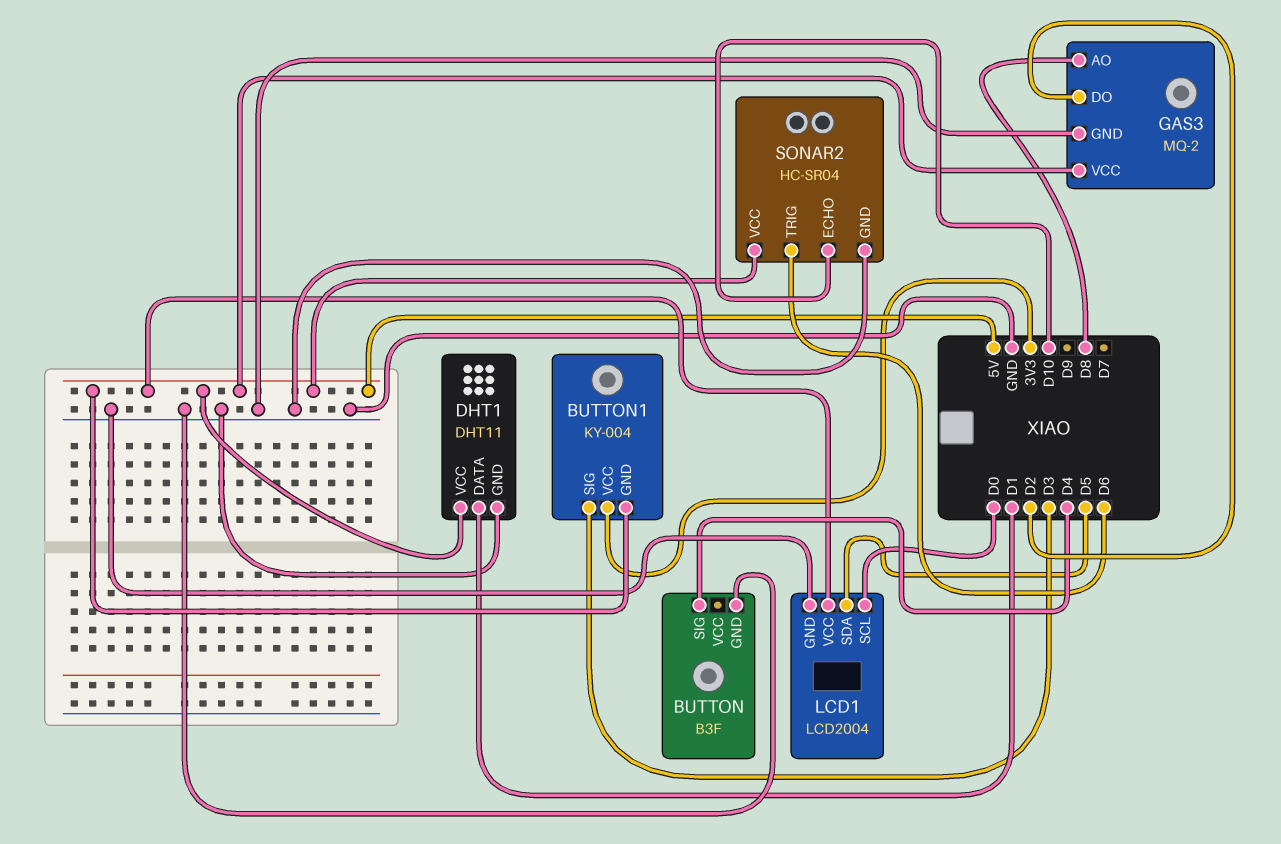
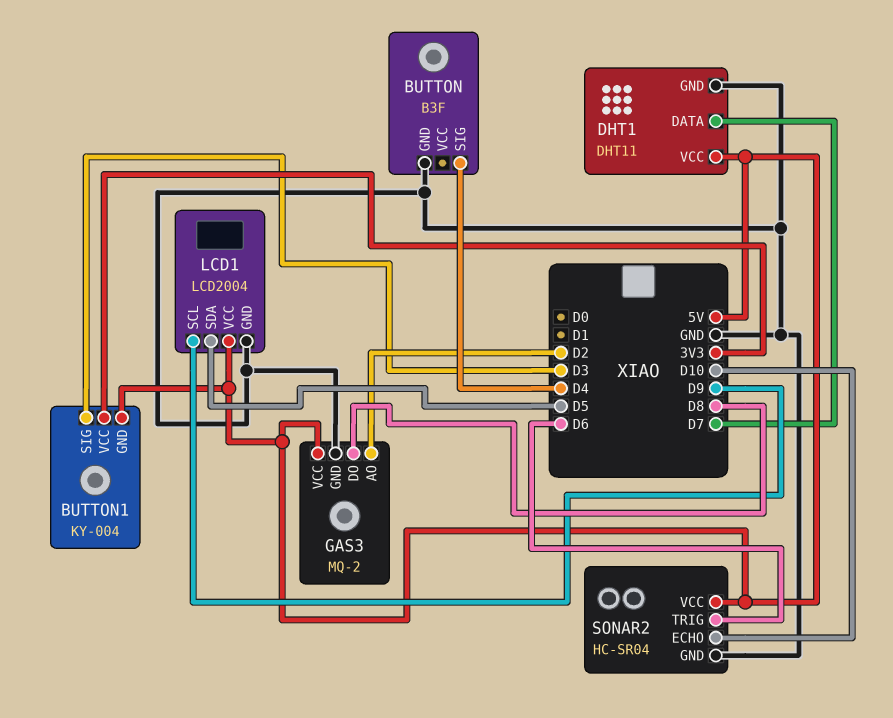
DHT1 pin DATA: D1 -> D7
GAS3 pin AO: D8 -> D2
GAS3 pin DO: D2 -> D8
LCD1 pin SCL: D0 -> D9

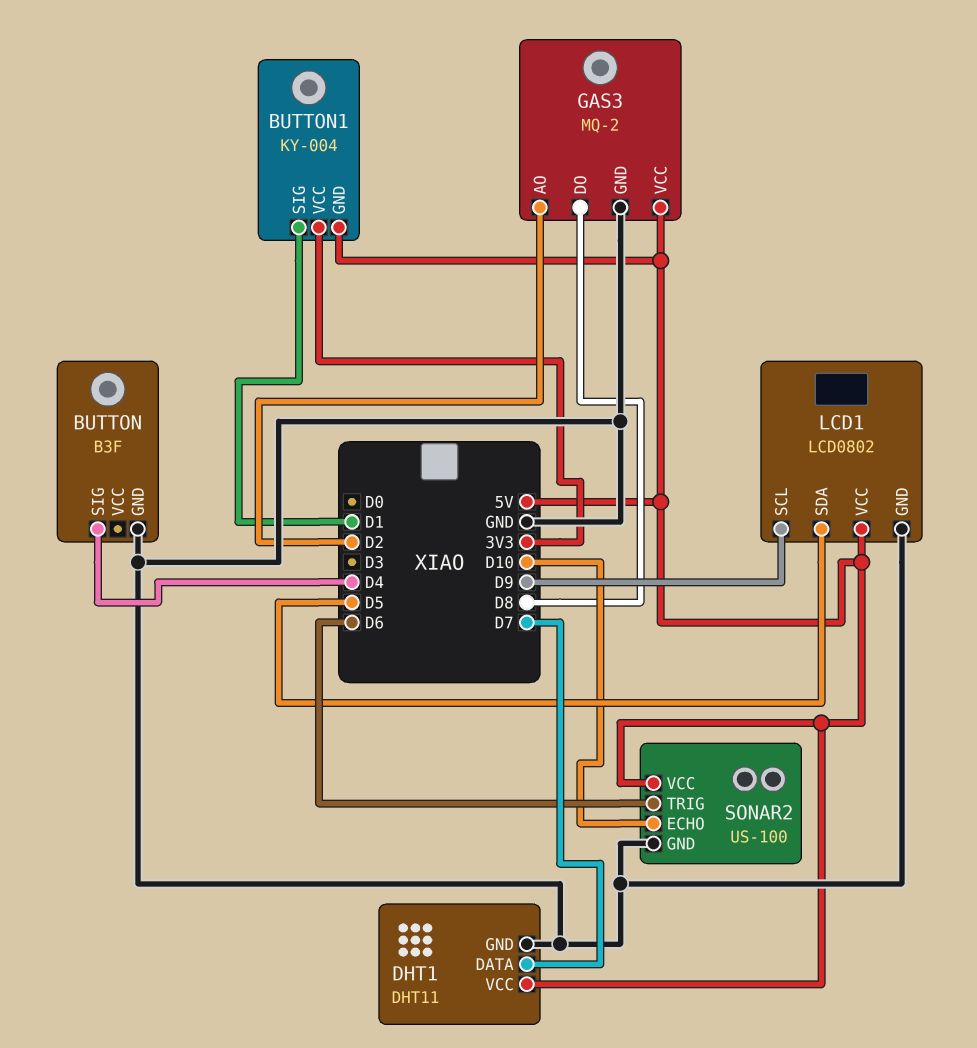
BUTTON1 pin SIG: D3 -> D1
LCD1: LCD2004 -> LCD0802
SONAR2: HC-SR04 -> US-100

